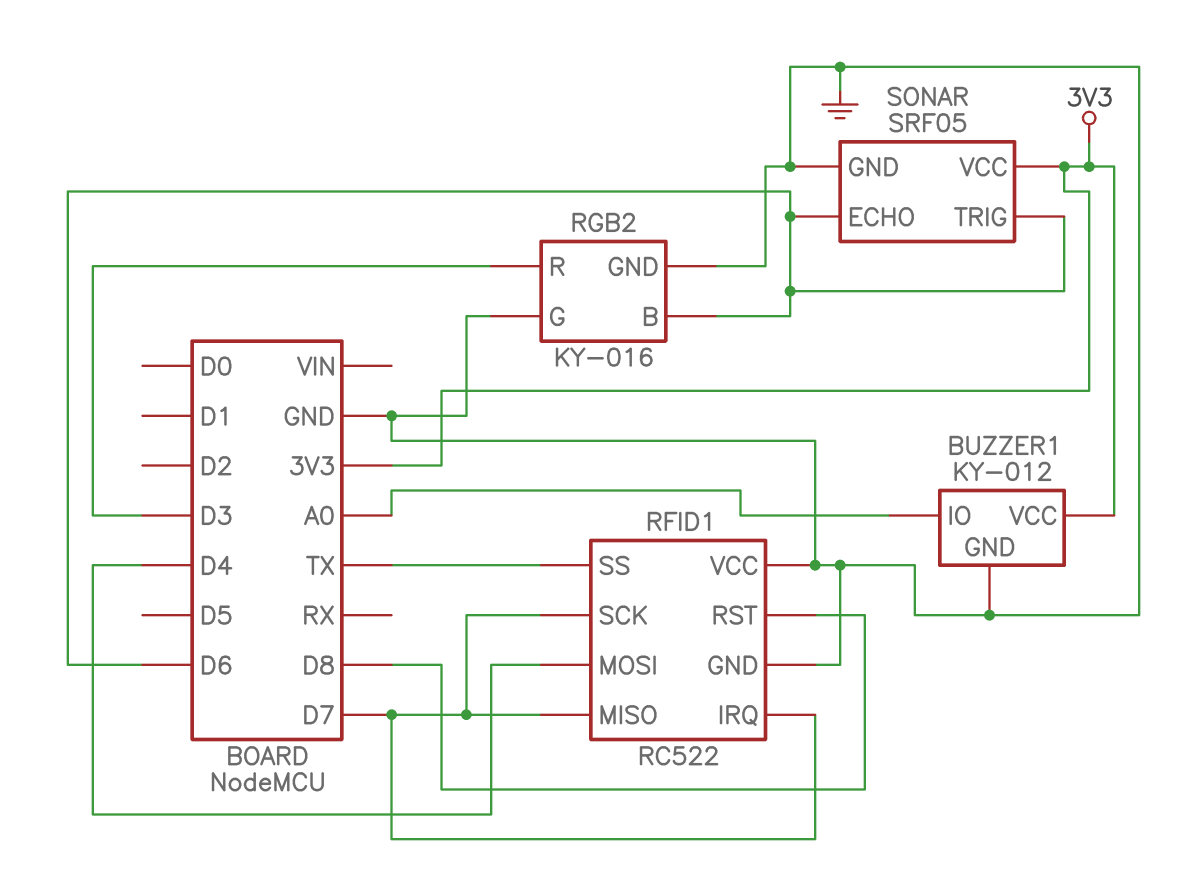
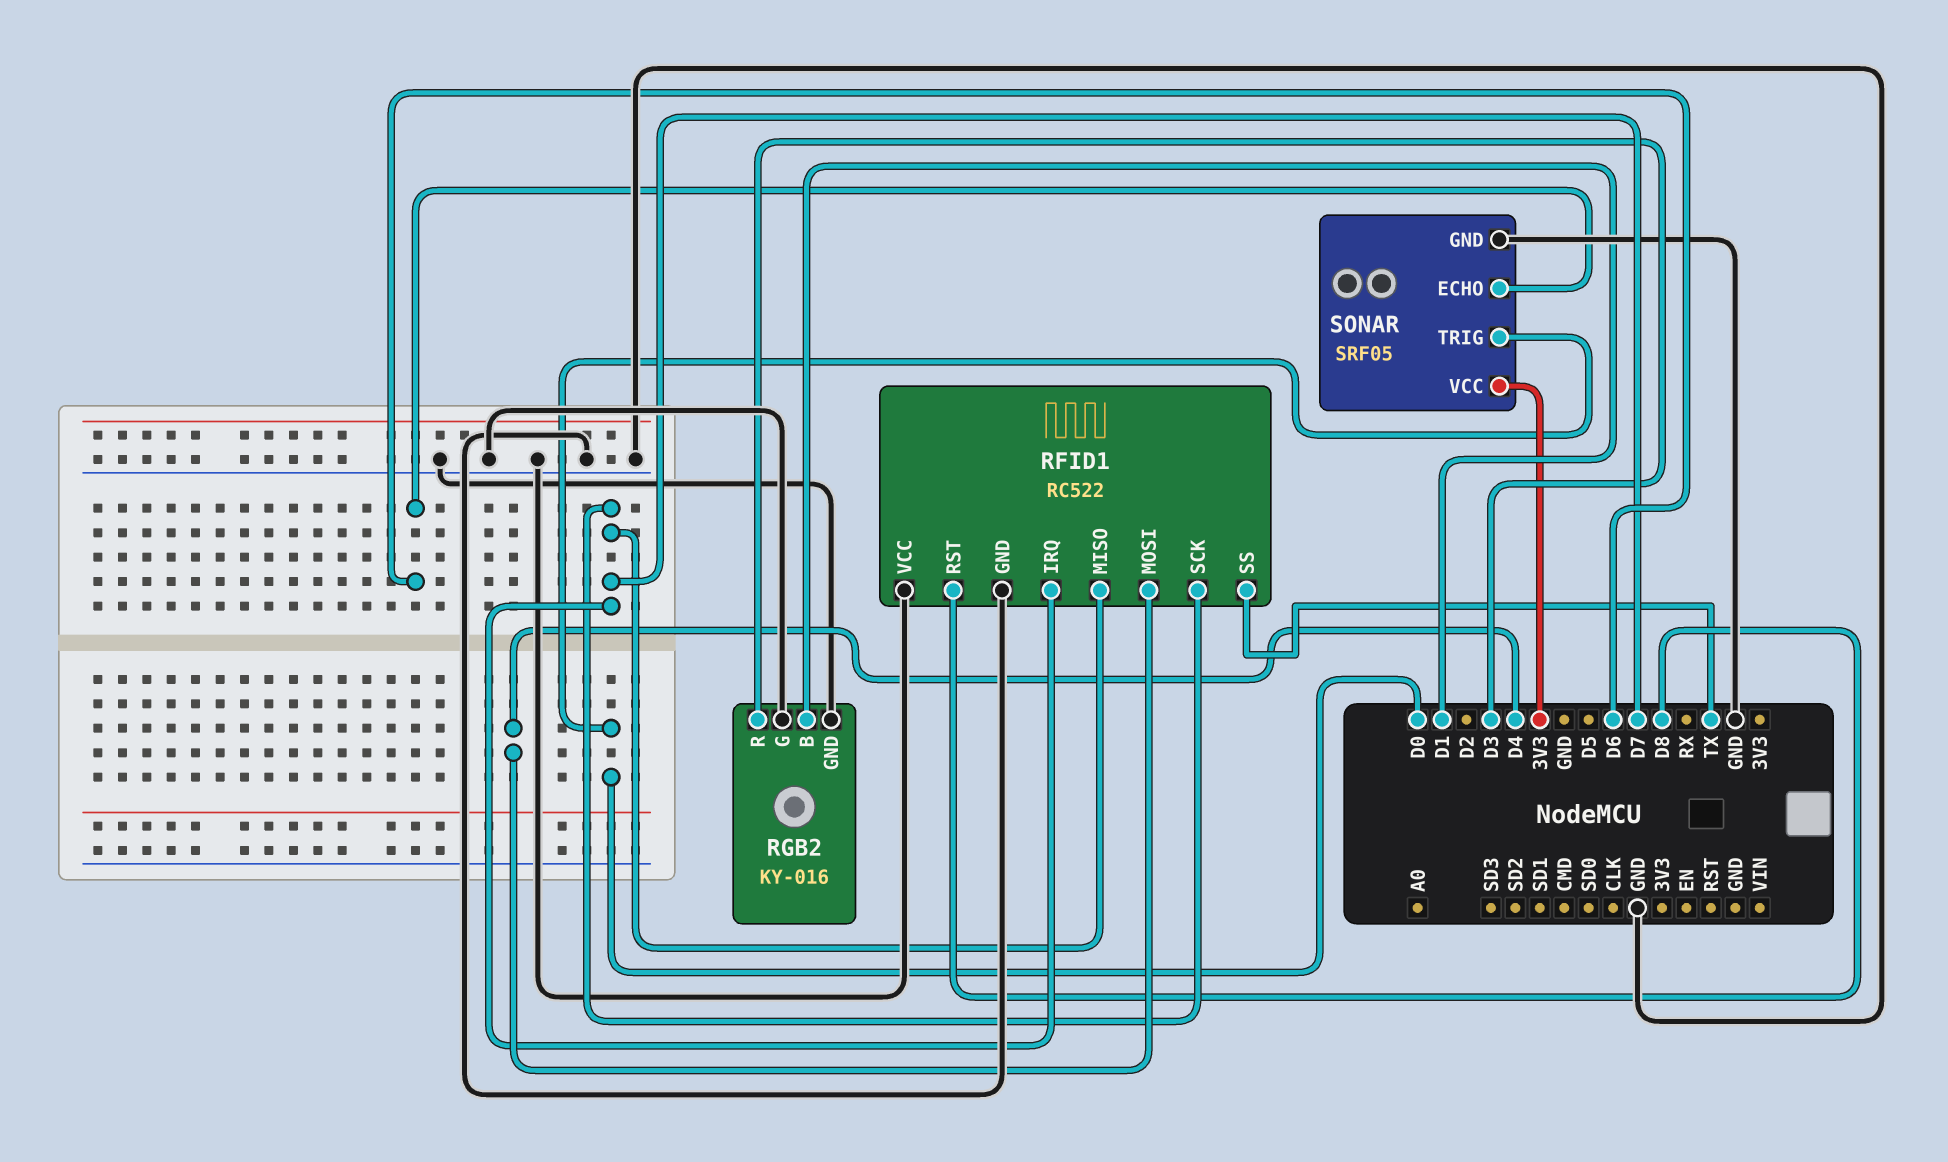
BUZZER1: KY-012 -> none
BUZZER1 pin GND: GND -> none
BUZZER1 pin IO: A0 -> none
BUZZER1 pin VCC: 3V3 -> none
RGB2 pin B: D6 -> D1
SONAR pin TRIG: D6 -> D0

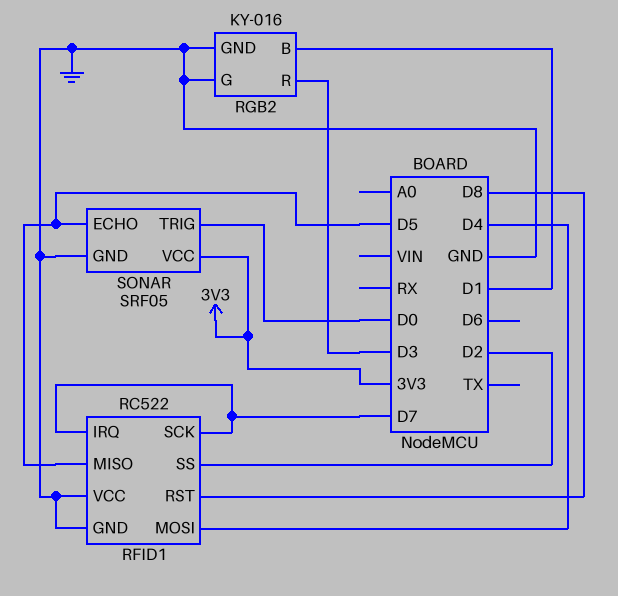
RFID1 pin MISO: D7 -> D5
RFID1 pin SS: TX -> D2
SONAR pin ECHO: D6 -> D5

